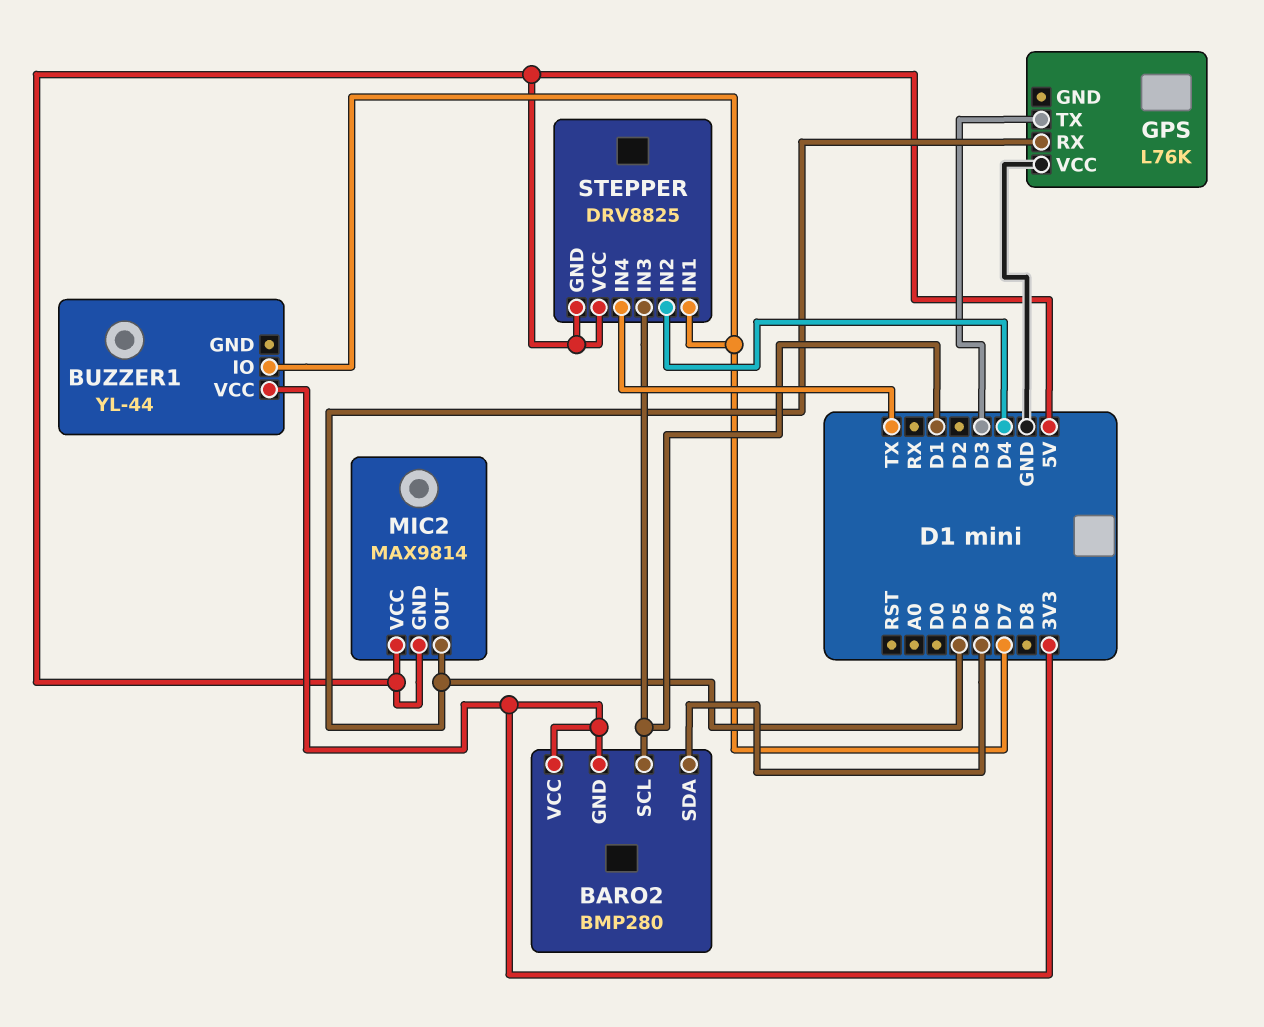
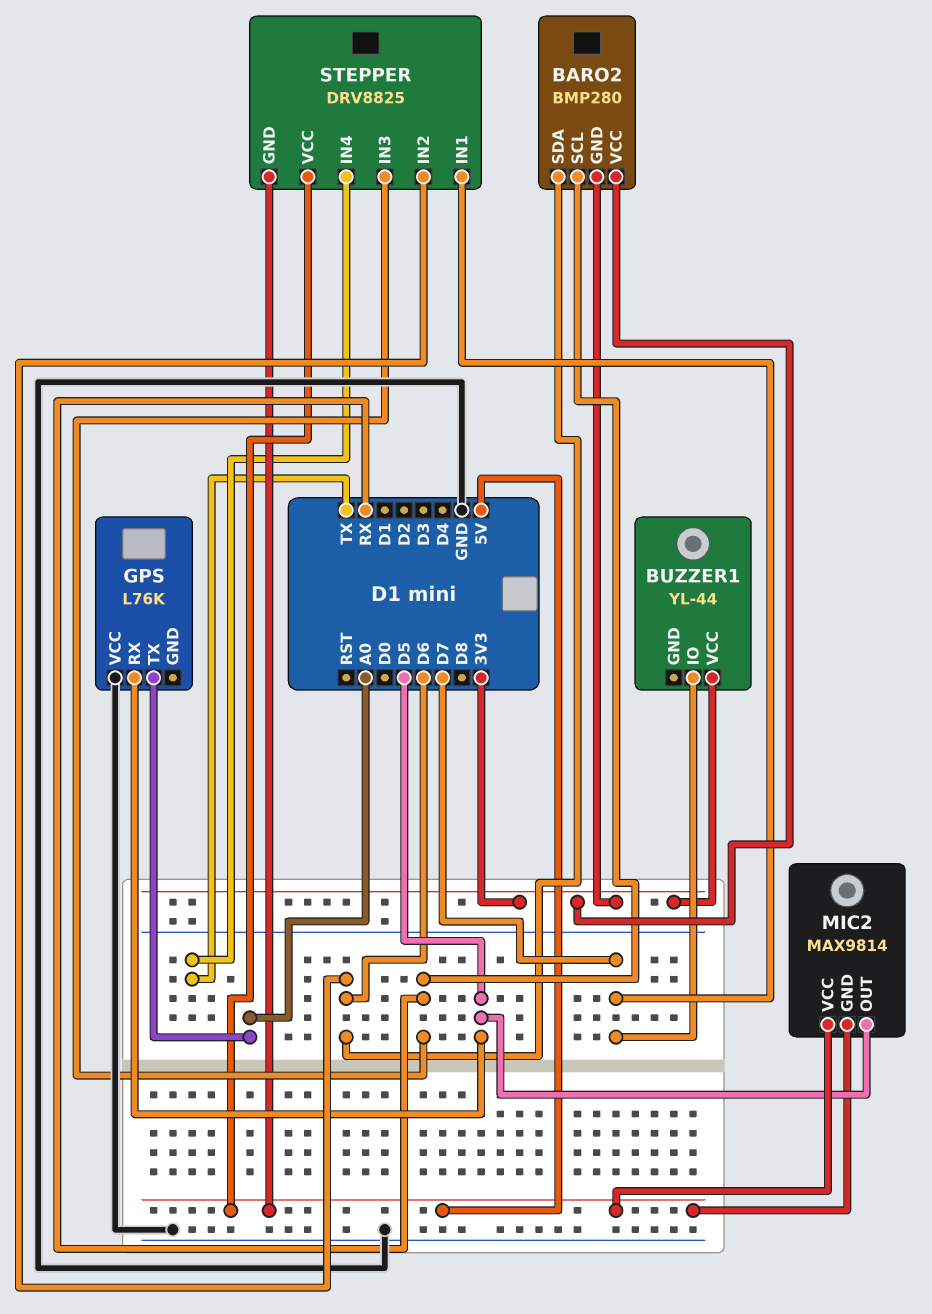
BARO2 pin SCL: D1 -> RX
GPS pin TX: D3 -> A0
STEPPER pin IN2: D4 -> D6
STEPPER pin IN3: D1 -> RX

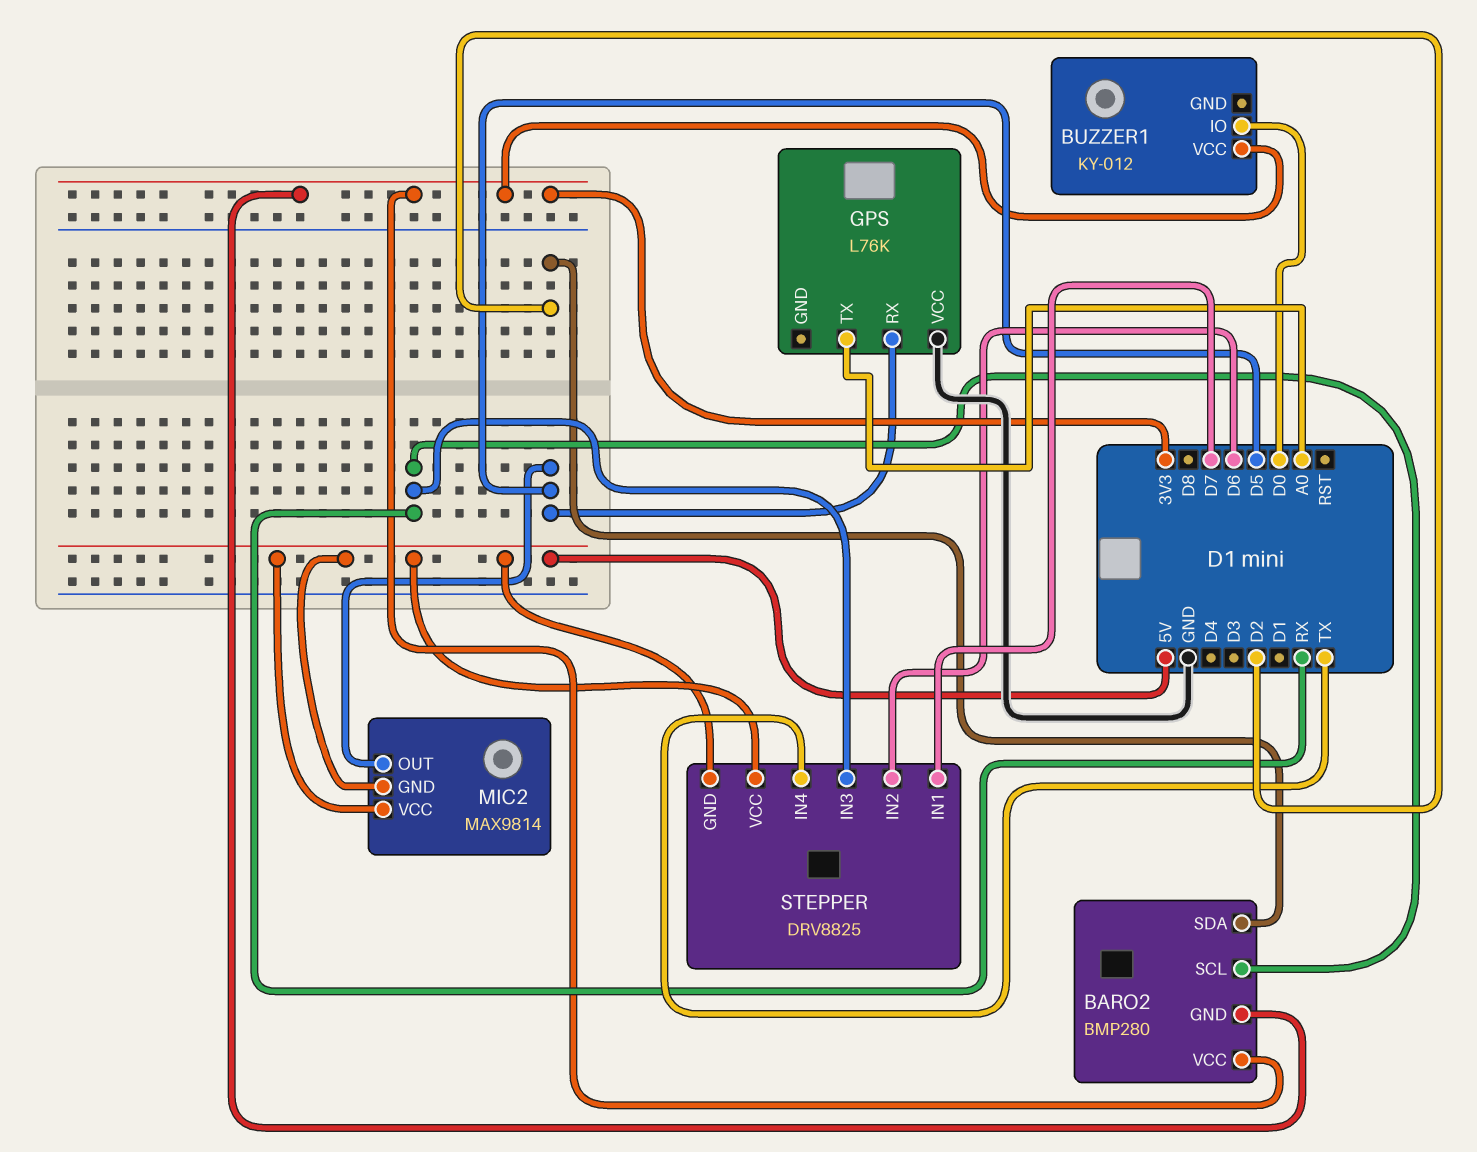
BARO2 pin SDA: D6 -> D2
BUZZER1: YL-44 -> KY-012
BUZZER1 pin IO: D7 -> D0

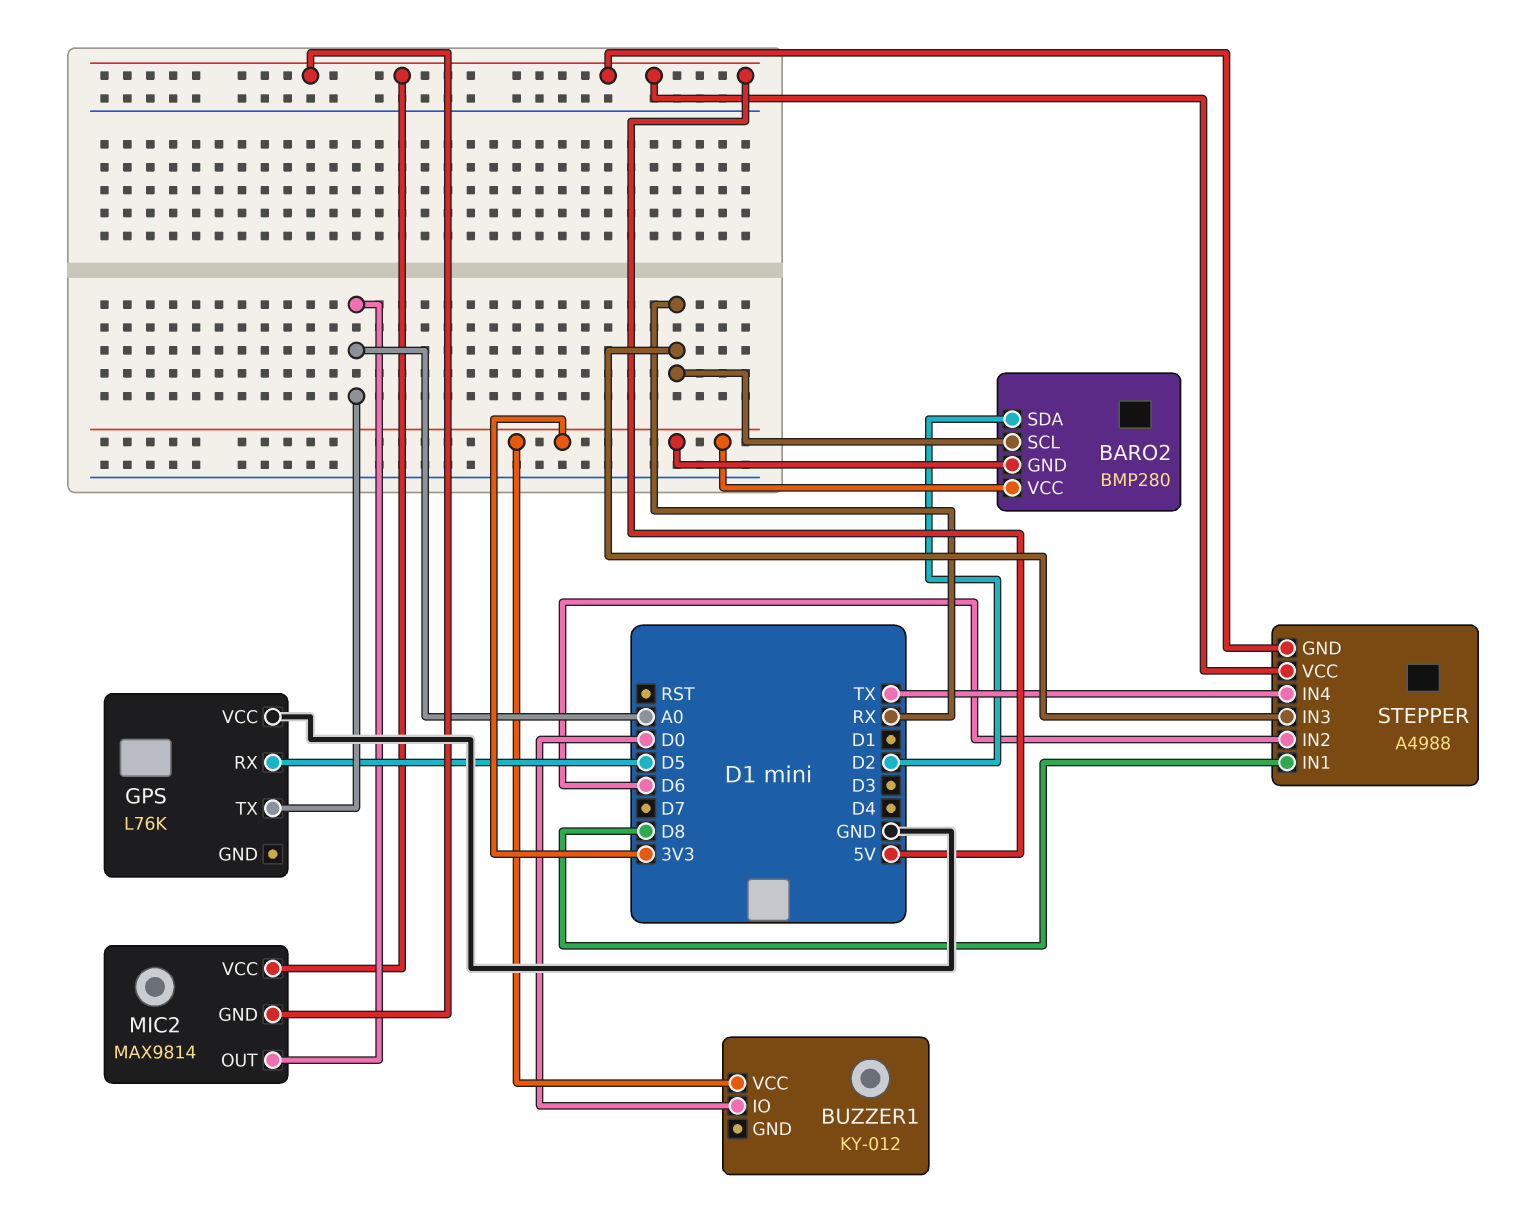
MIC2 pin OUT: D5 -> A0
STEPPER: DRV8825 -> A4988
STEPPER pin IN1: D7 -> D8

